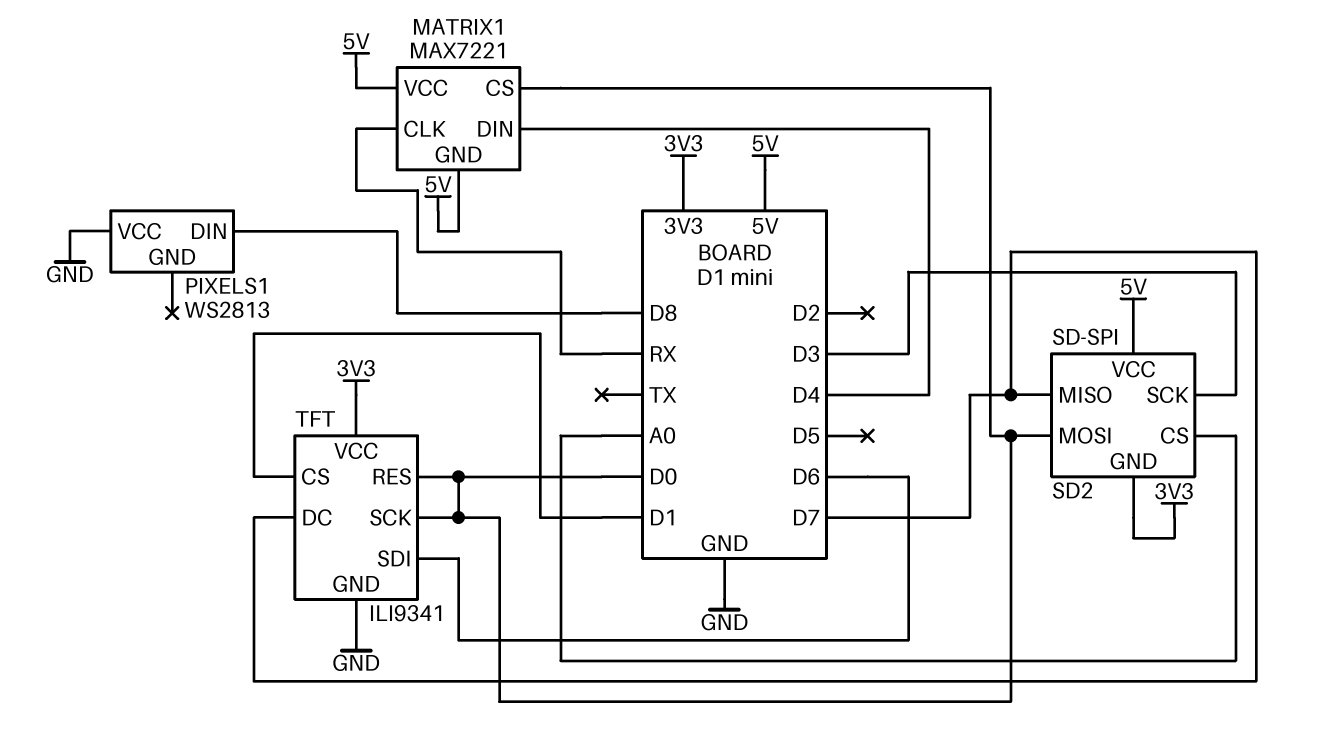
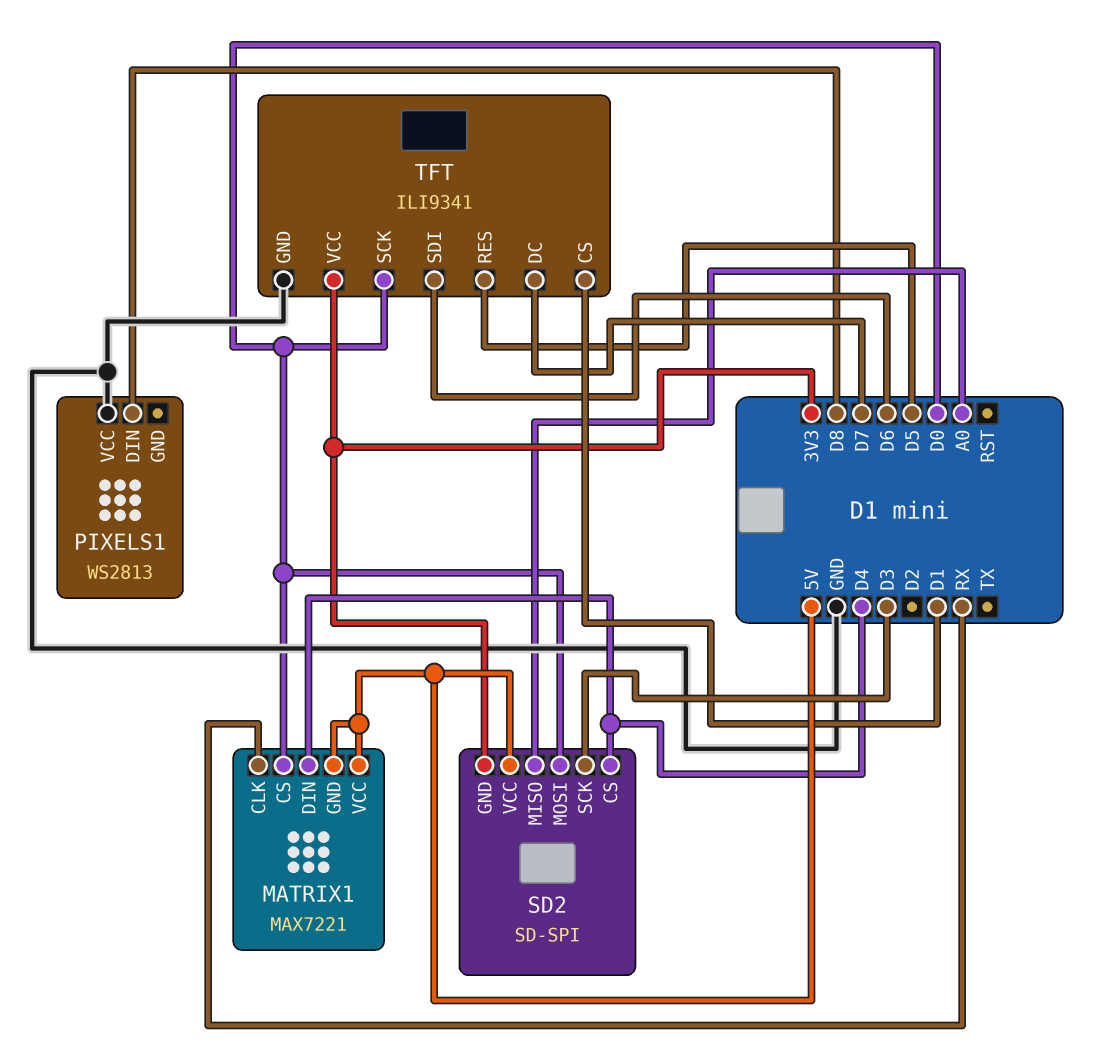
SD2 pin CS: A0 -> D4
SD2 pin MISO: D7 -> A0
TFT pin RES: D0 -> D5

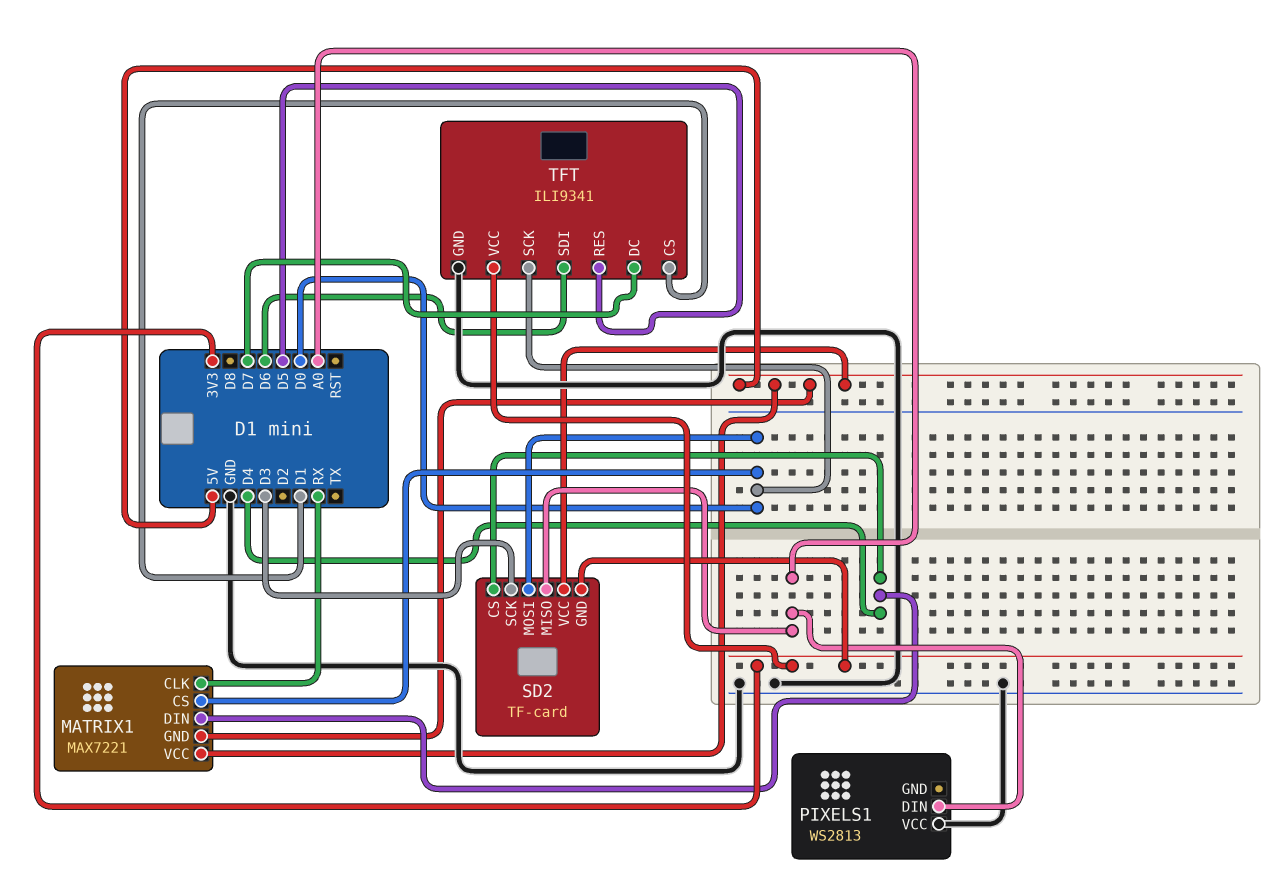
PIXELS1 pin DIN: D8 -> A0
SD2: SD-SPI -> TF-card

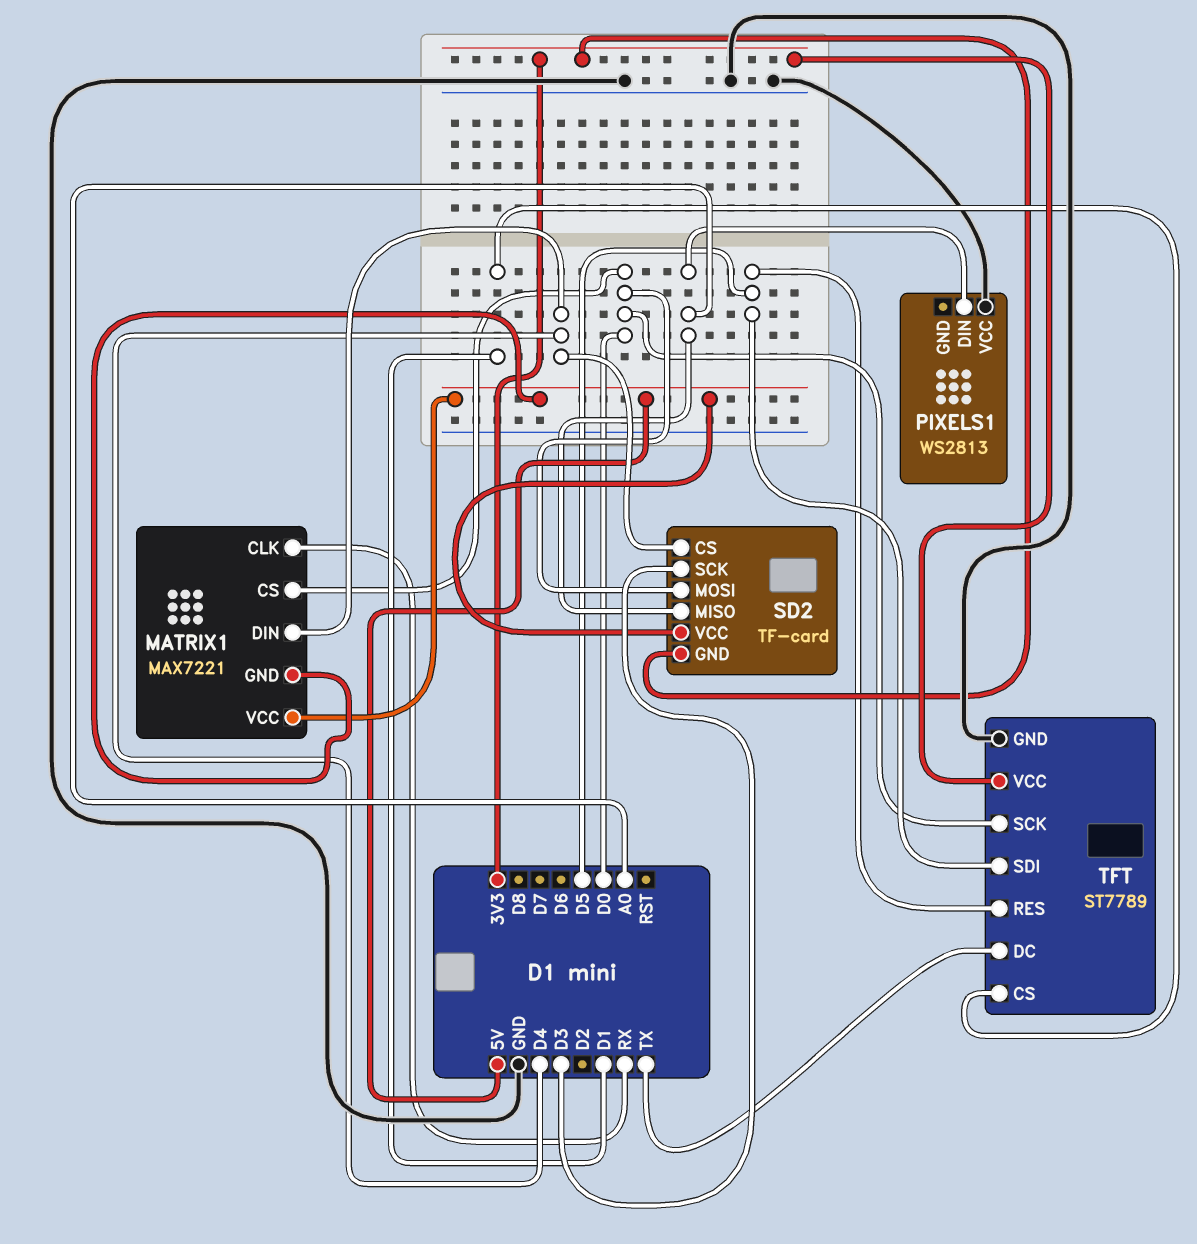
TFT: ILI9341 -> ST7789
TFT pin DC: D7 -> TX
TFT pin SDI: D6 -> D5

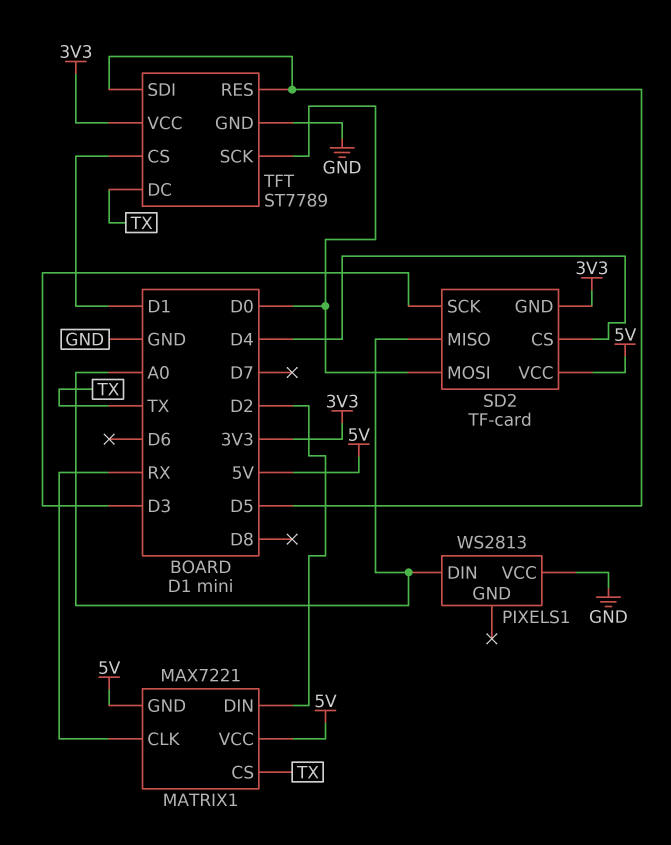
MATRIX1 pin CS: D0 -> TX
MATRIX1 pin DIN: D4 -> D2

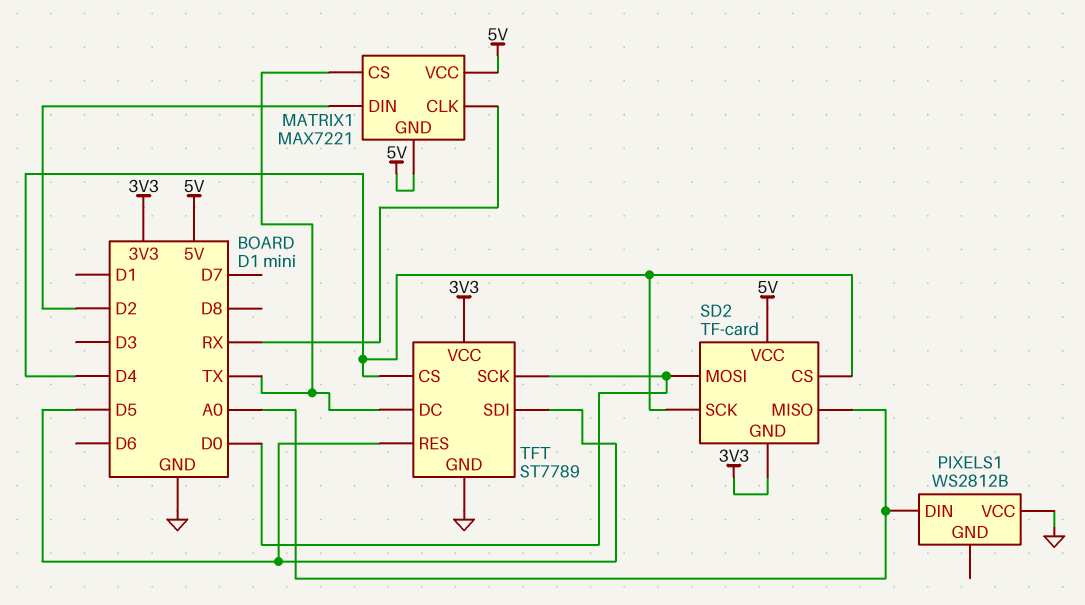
PIXELS1: WS2813 -> WS2812B
SD2 pin SCK: D3 -> D4
TFT pin CS: D1 -> D4

